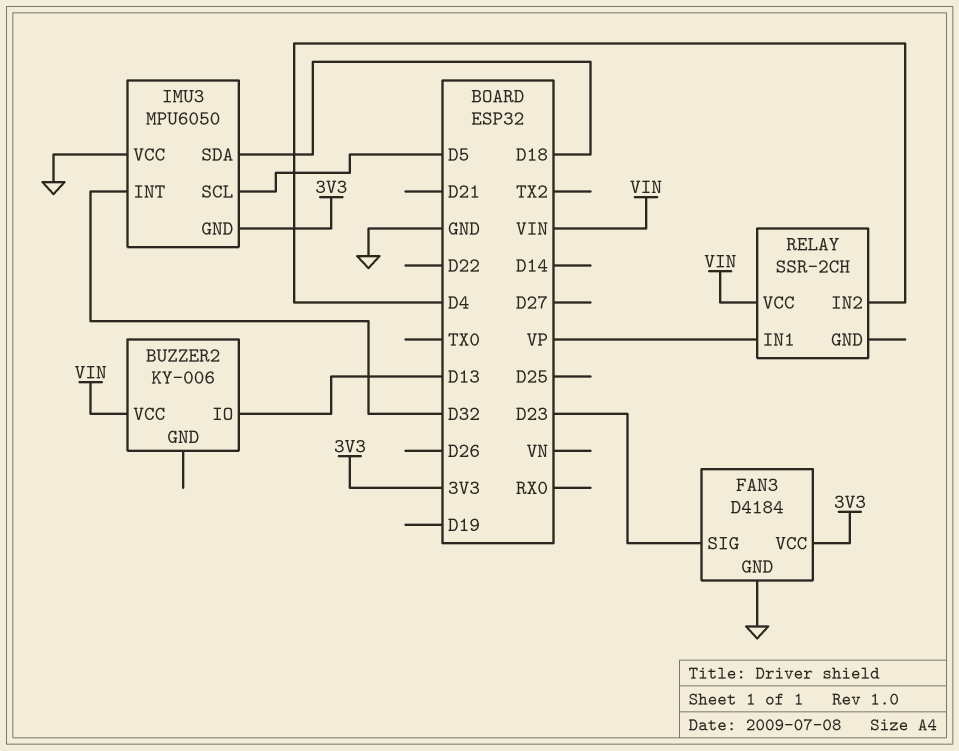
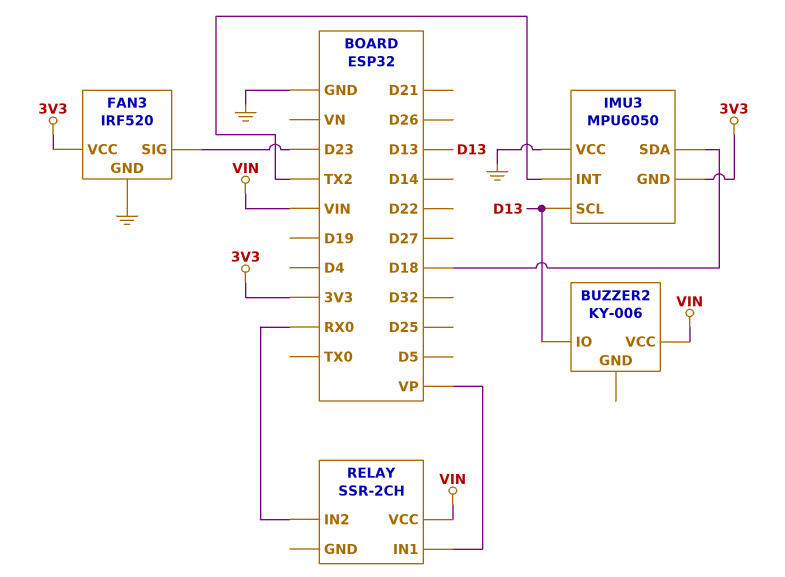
FAN3: D4184 -> IRF520
IMU3 pin INT: D32 -> TX2
IMU3 pin SCL: D5 -> D13
RELAY pin IN2: D4 -> RX0

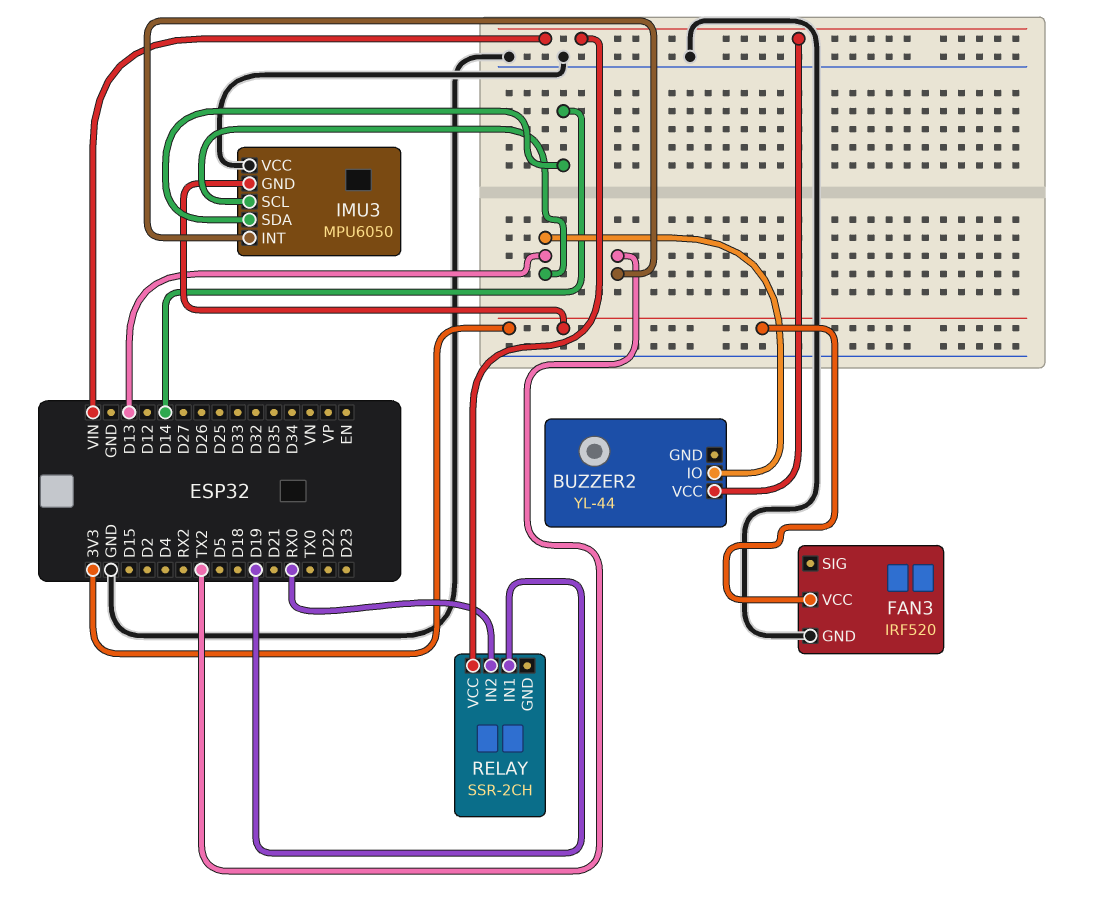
BUZZER2: KY-006 -> YL-44
FAN3 pin SIG: D23 -> none
IMU3 pin SDA: D18 -> D14
RELAY pin IN1: VP -> D19

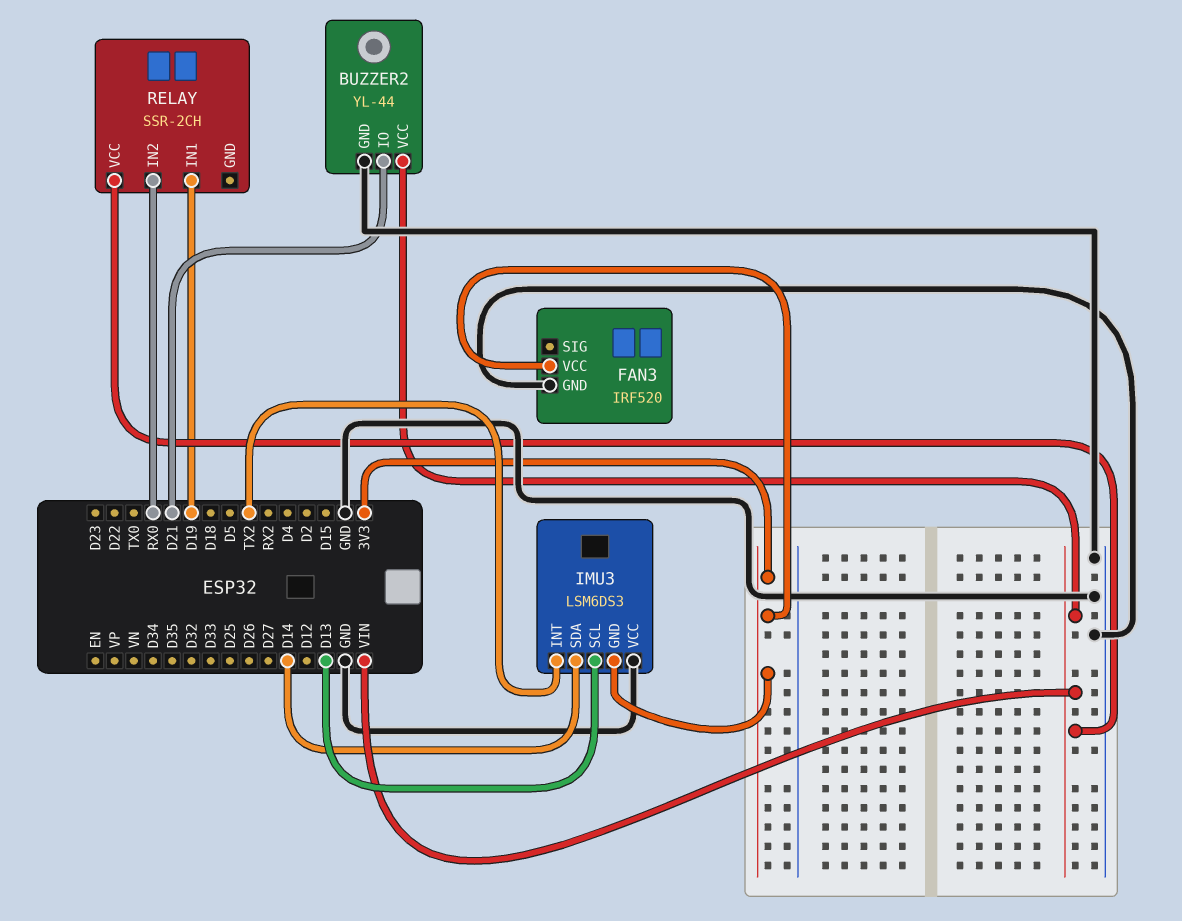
BUZZER2 pin GND: none -> GND
BUZZER2 pin IO: D13 -> D21
IMU3: MPU6050 -> LSM6DS3

